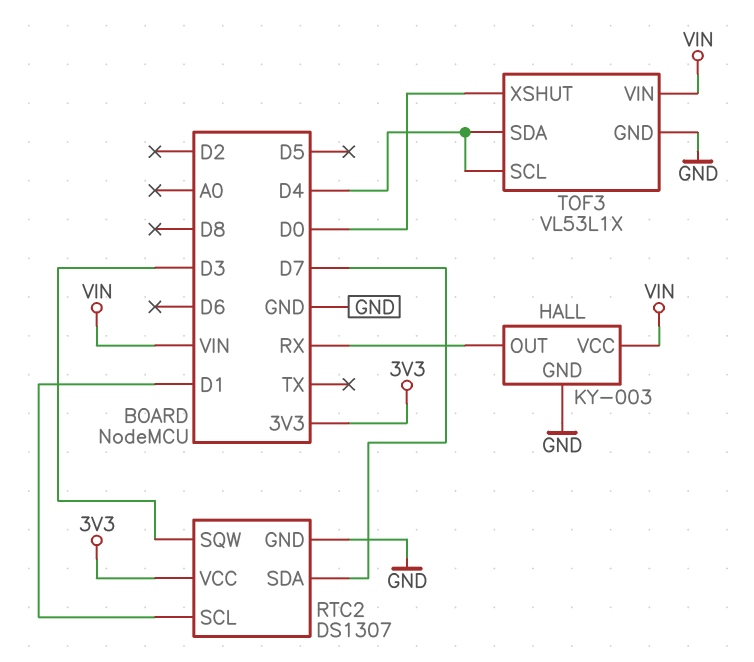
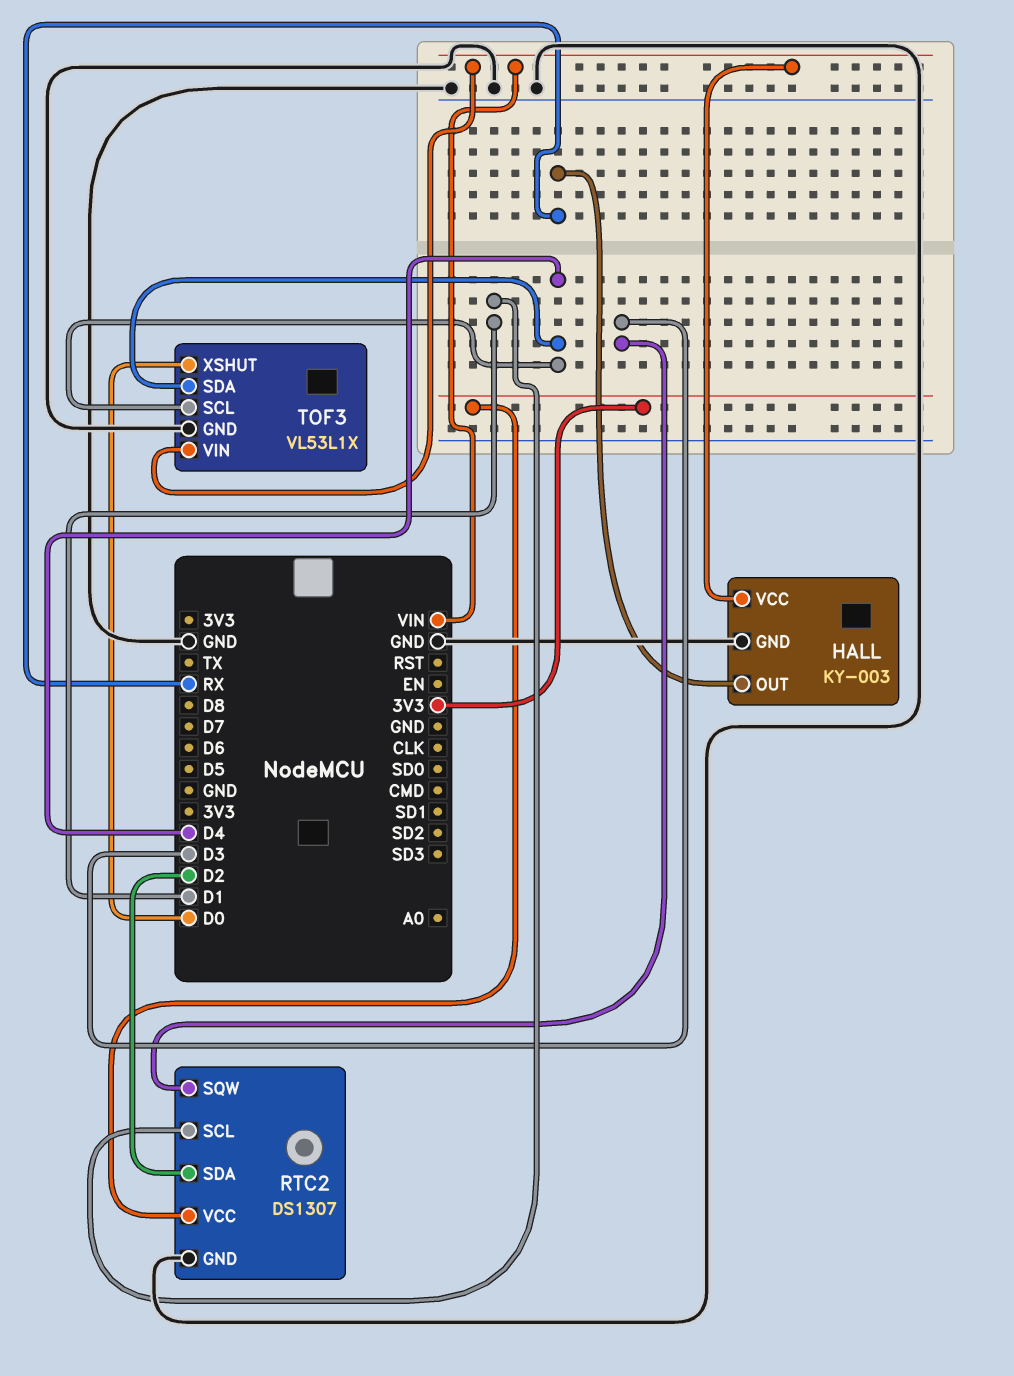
RTC2 pin SDA: D7 -> D2

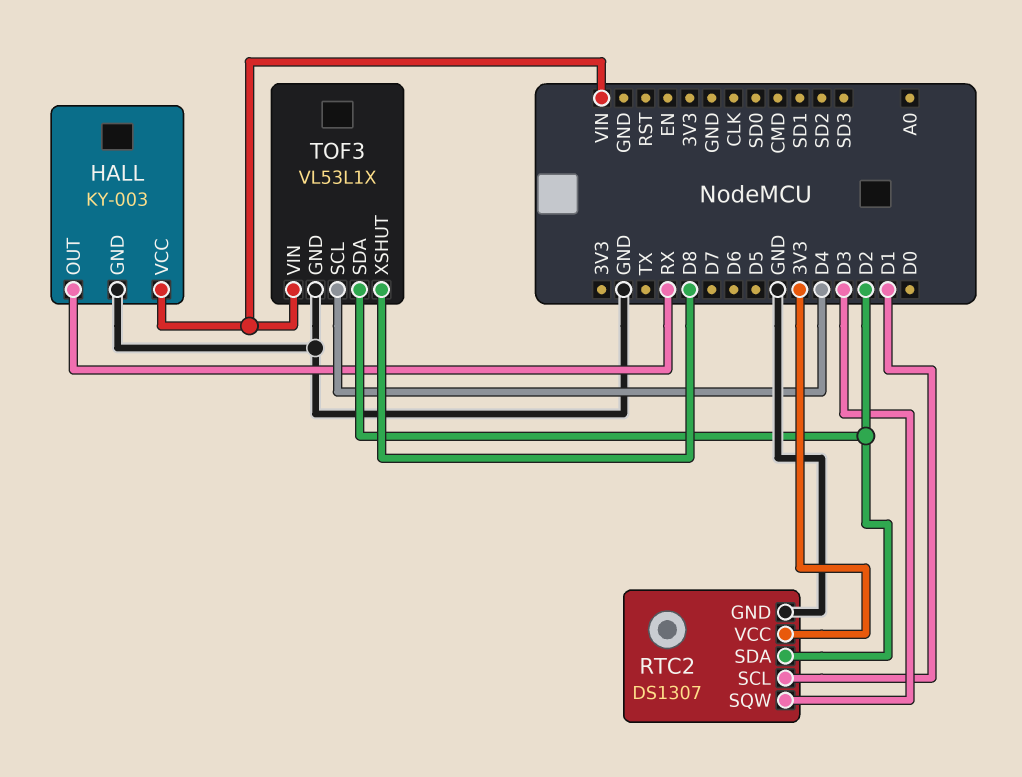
TOF3 pin SDA: D4 -> D2
TOF3 pin XSHUT: D0 -> D8

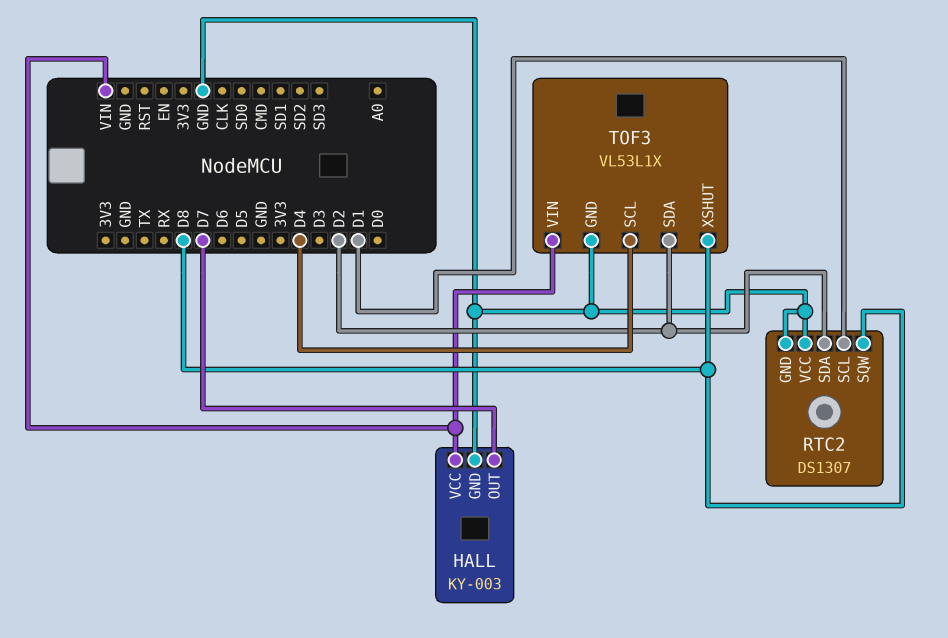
HALL pin OUT: RX -> D7
RTC2 pin SQW: D3 -> D8
RTC2 pin VCC: 3V3 -> GND

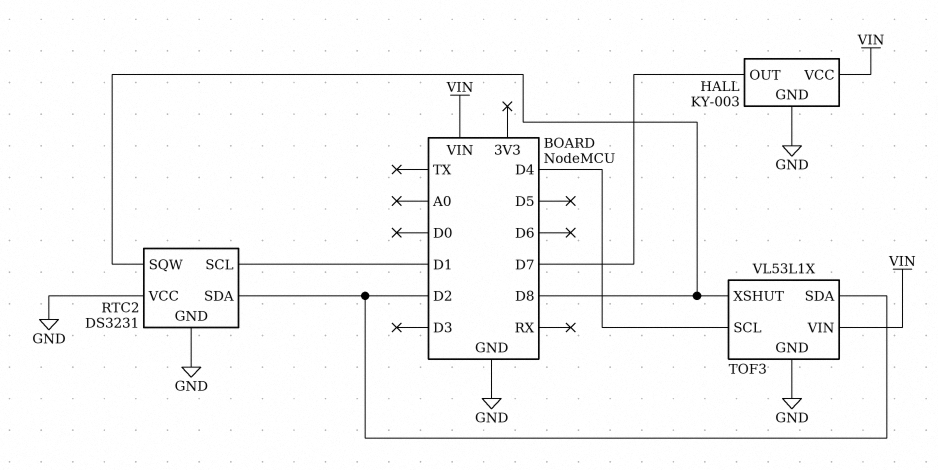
RTC2: DS1307 -> DS3231

